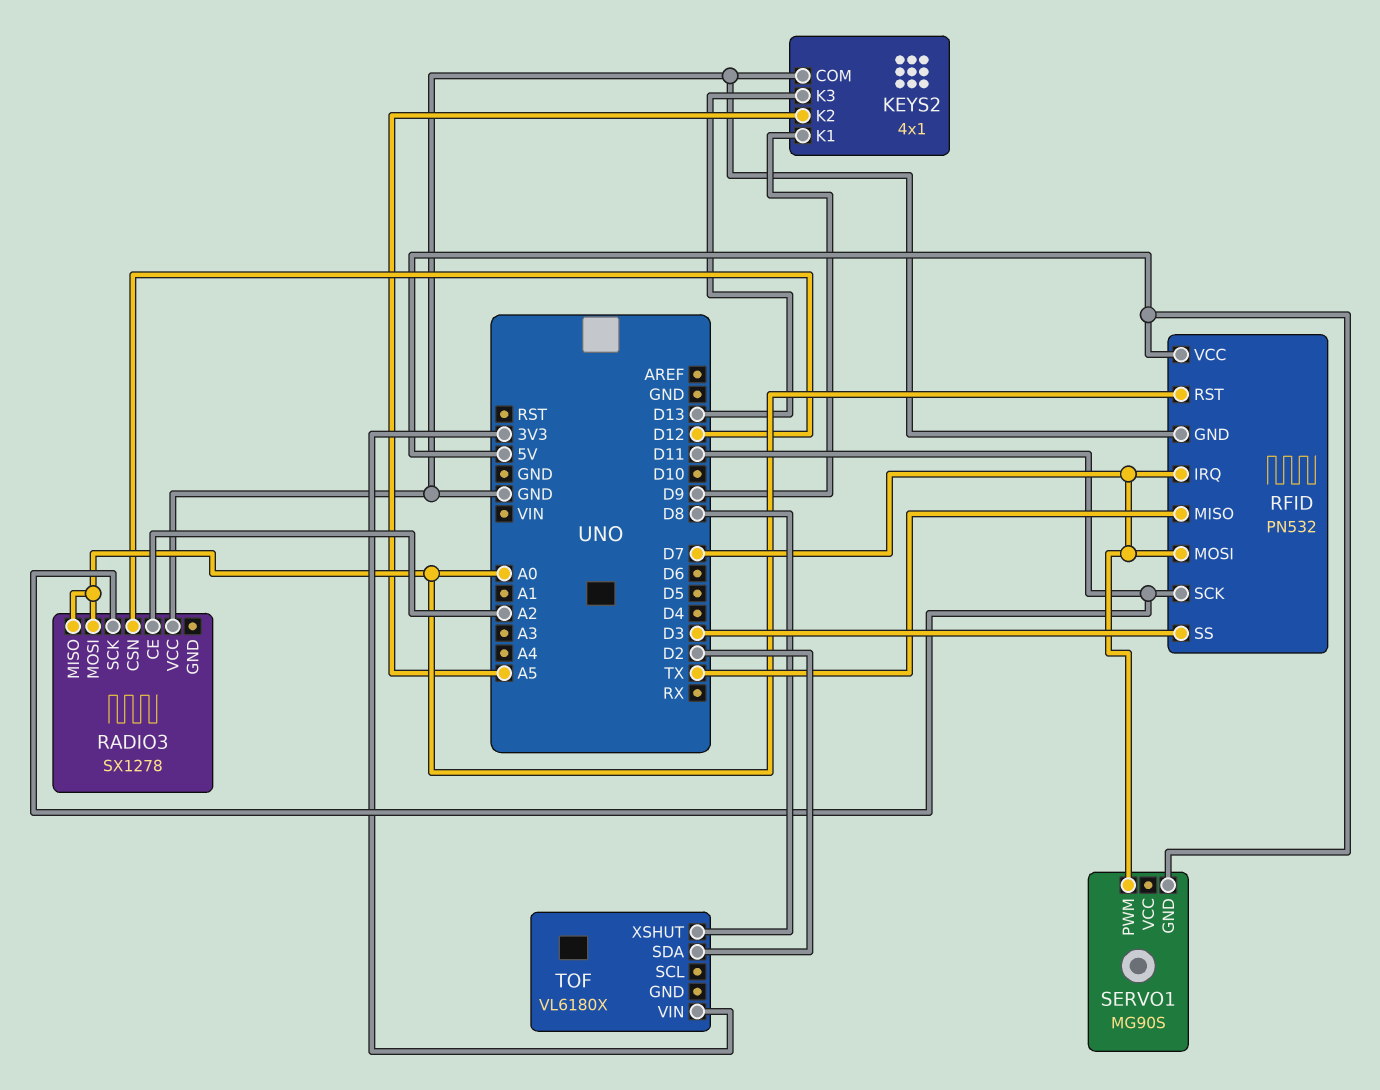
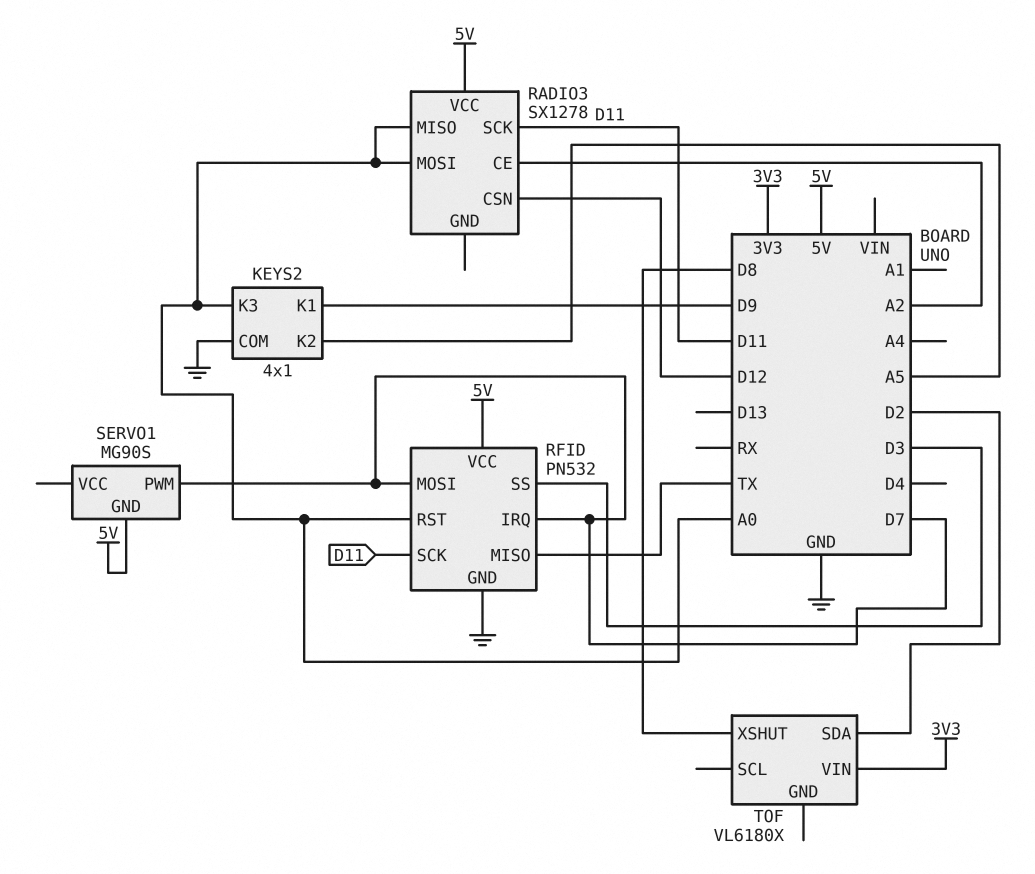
KEYS2 pin K3: D13 -> A0
RADIO3 pin VCC: GND -> 5V

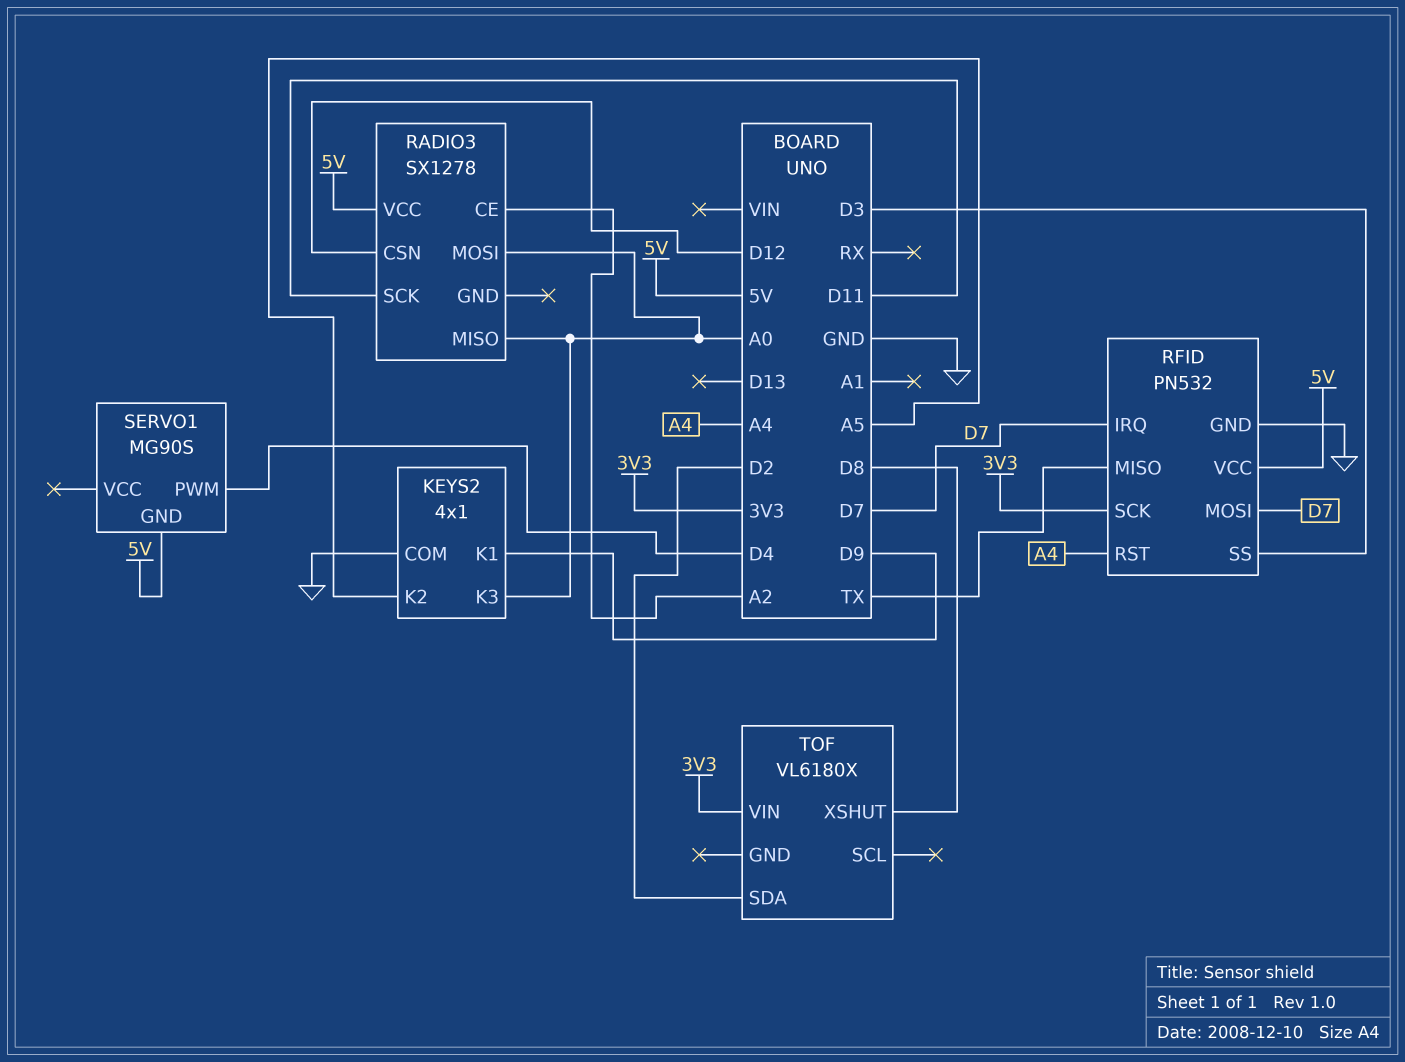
RFID pin RST: A0 -> A4
RFID pin SCK: D11 -> 3V3
SERVO1 pin PWM: D7 -> D4

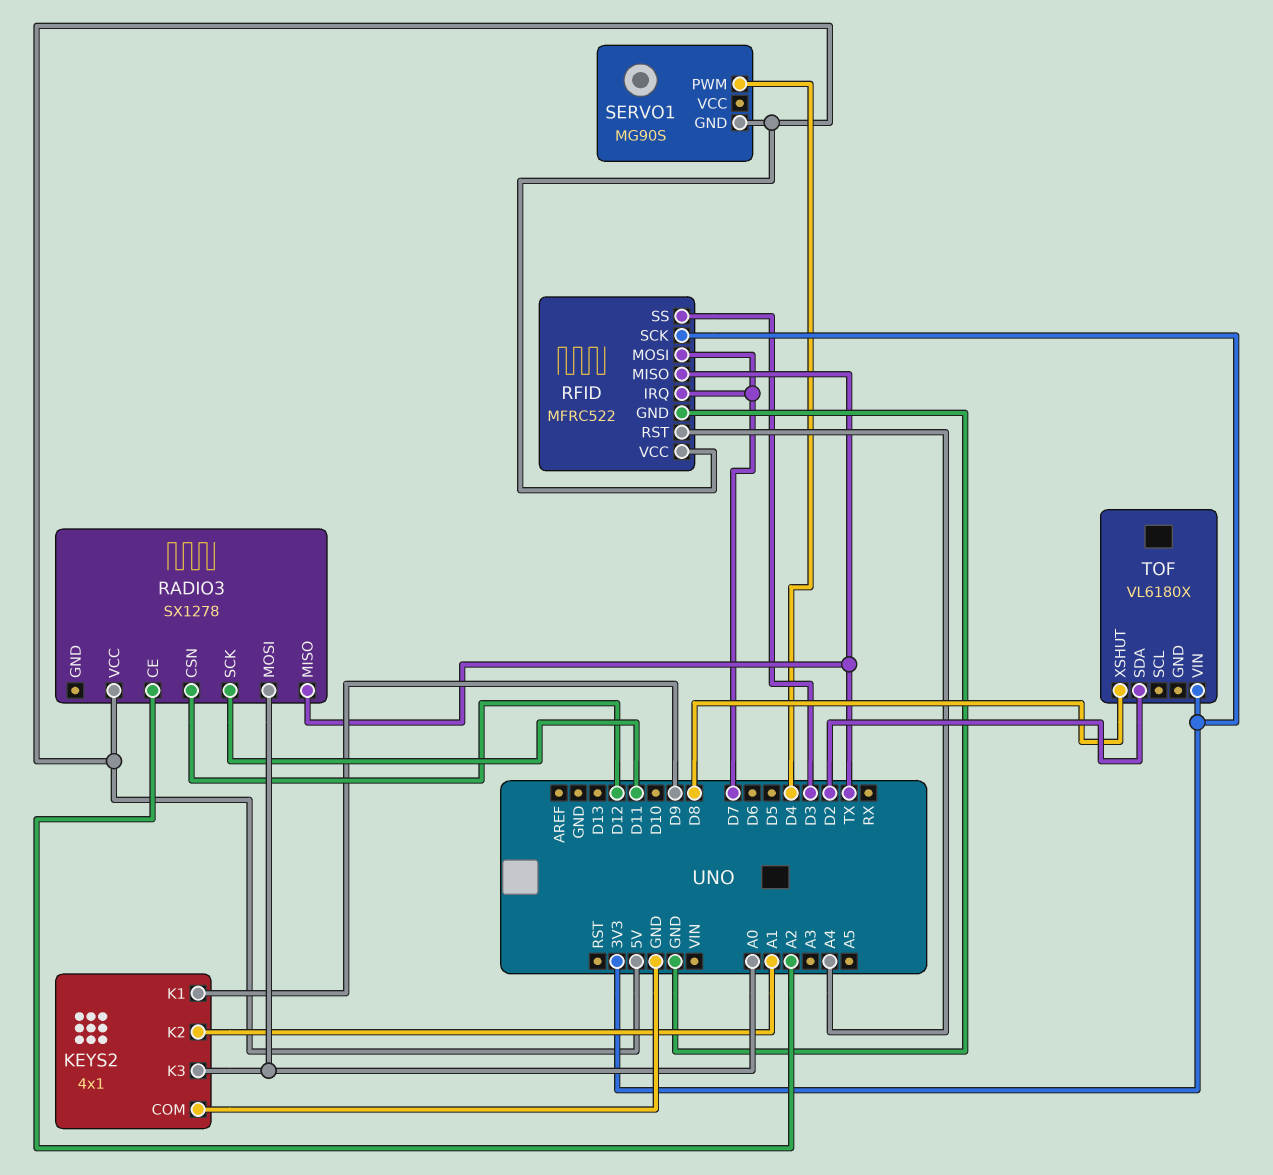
KEYS2 pin K2: A5 -> A1
RADIO3 pin MISO: A0 -> TX
RFID: PN532 -> MFRC522

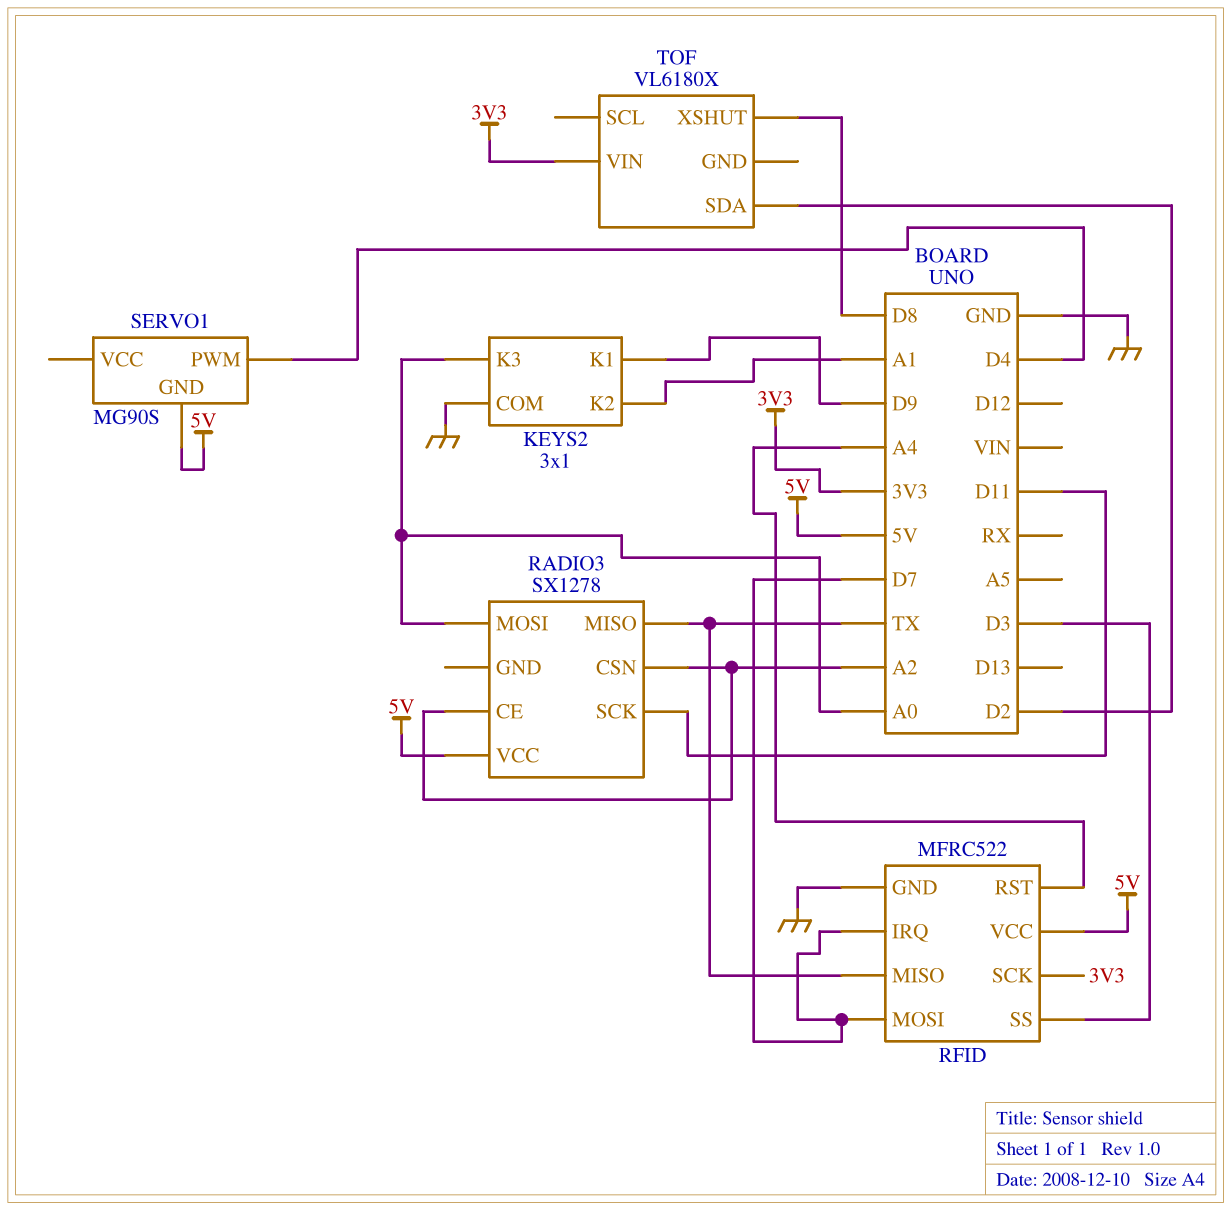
KEYS2: 4x1 -> 3x1
RADIO3 pin CSN: D12 -> A2

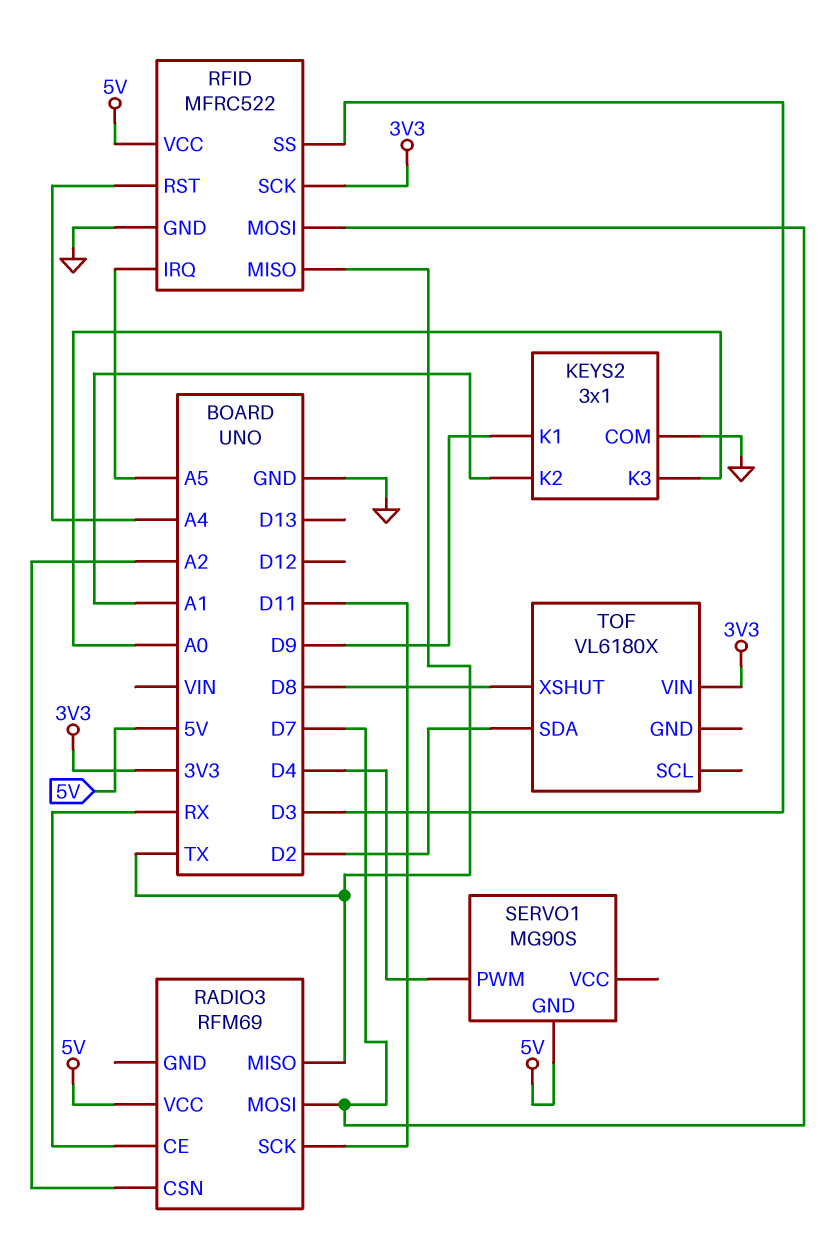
RADIO3: SX1278 -> RFM69
RADIO3 pin CE: A2 -> RX
RADIO3 pin MOSI: A0 -> D7
RFID pin IRQ: D7 -> A5

